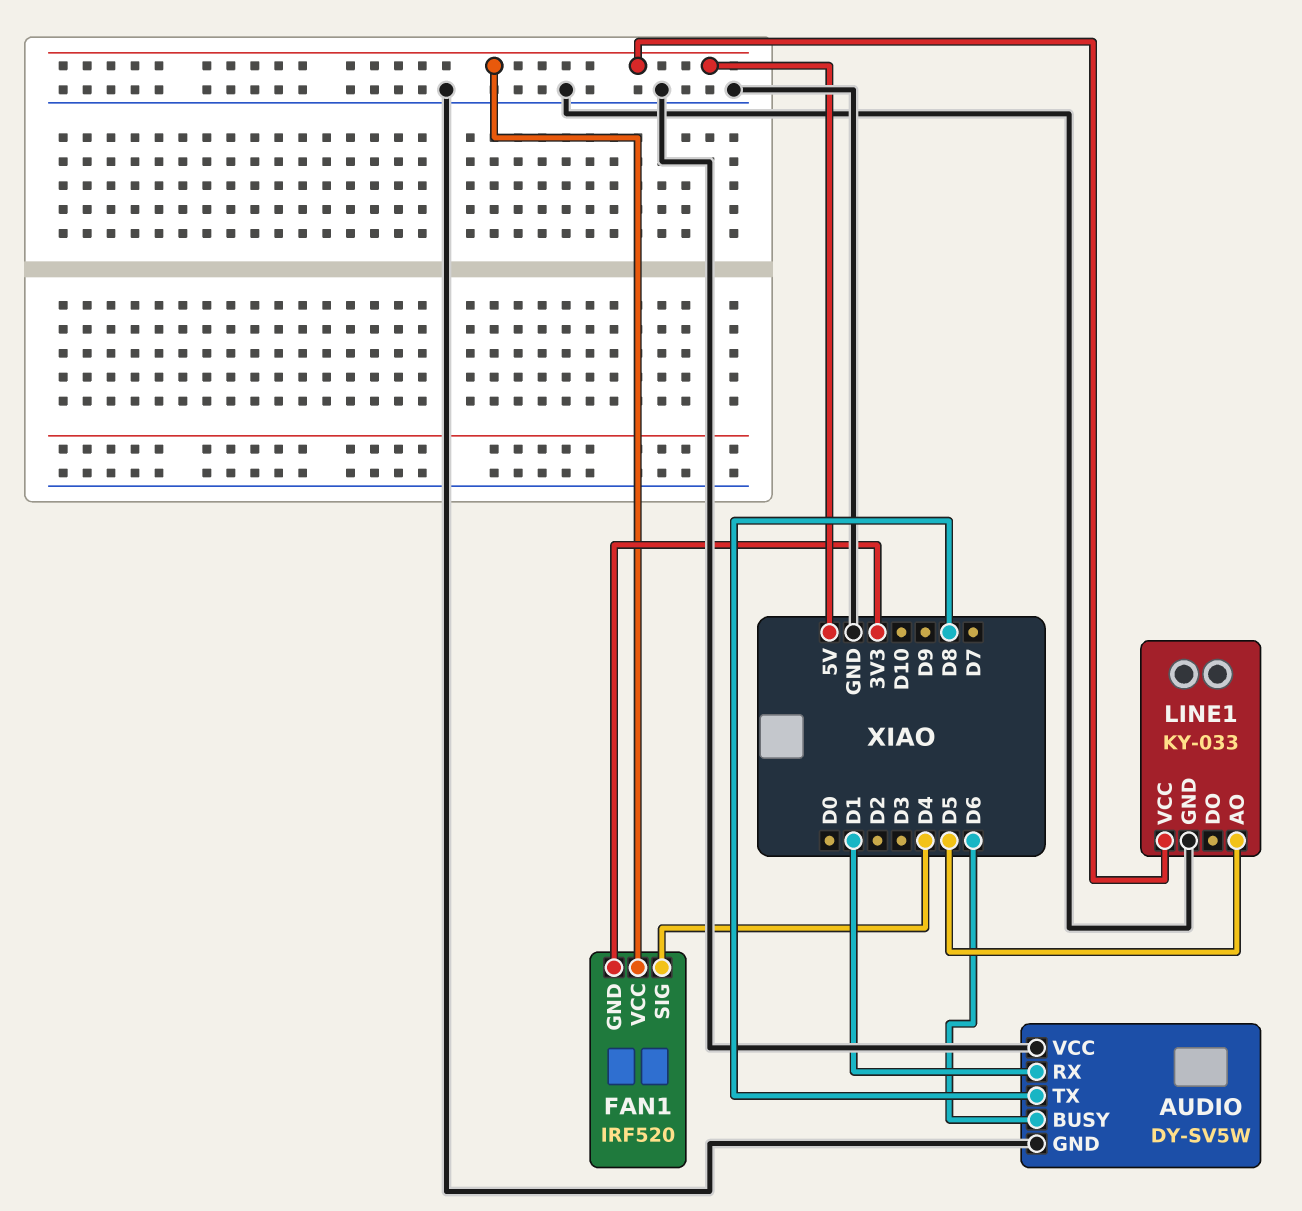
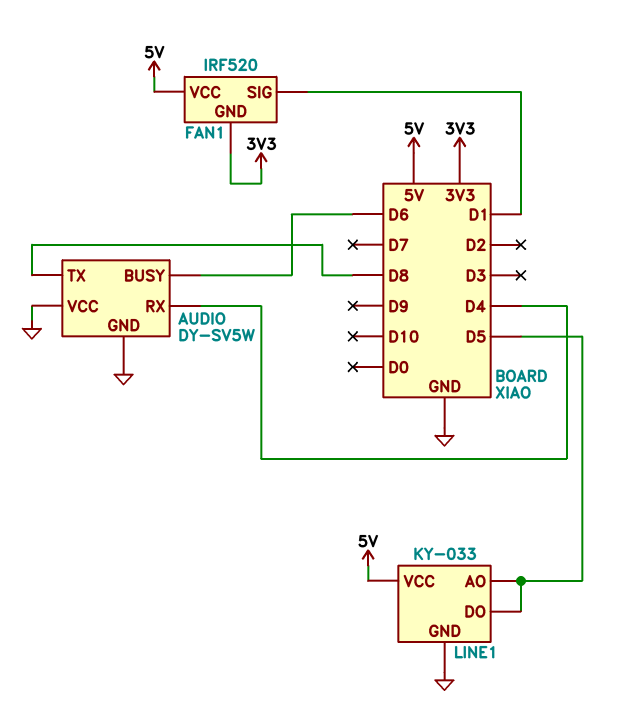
AUDIO pin RX: D1 -> D4
FAN1 pin SIG: D4 -> D1
LINE1 pin DO: none -> D5

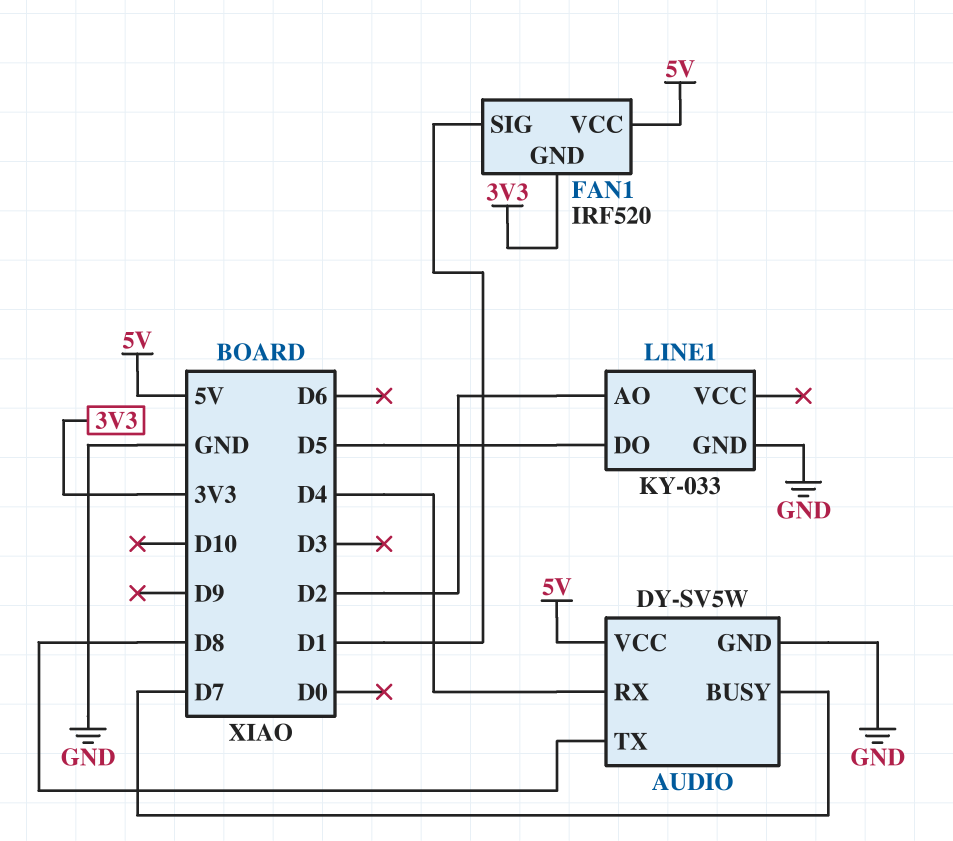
AUDIO pin BUSY: D6 -> D7
AUDIO pin VCC: GND -> 5V
LINE1 pin AO: D5 -> D2
LINE1 pin VCC: 5V -> none

